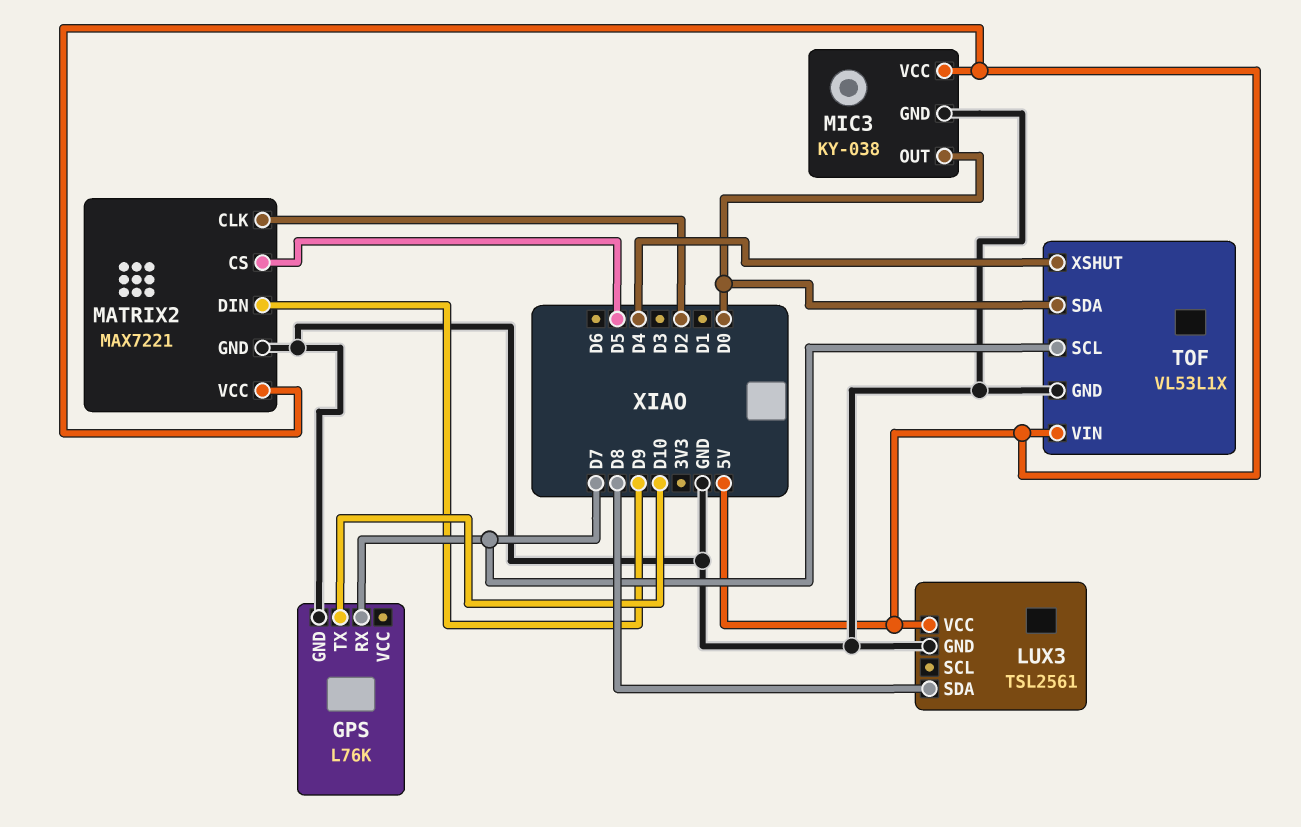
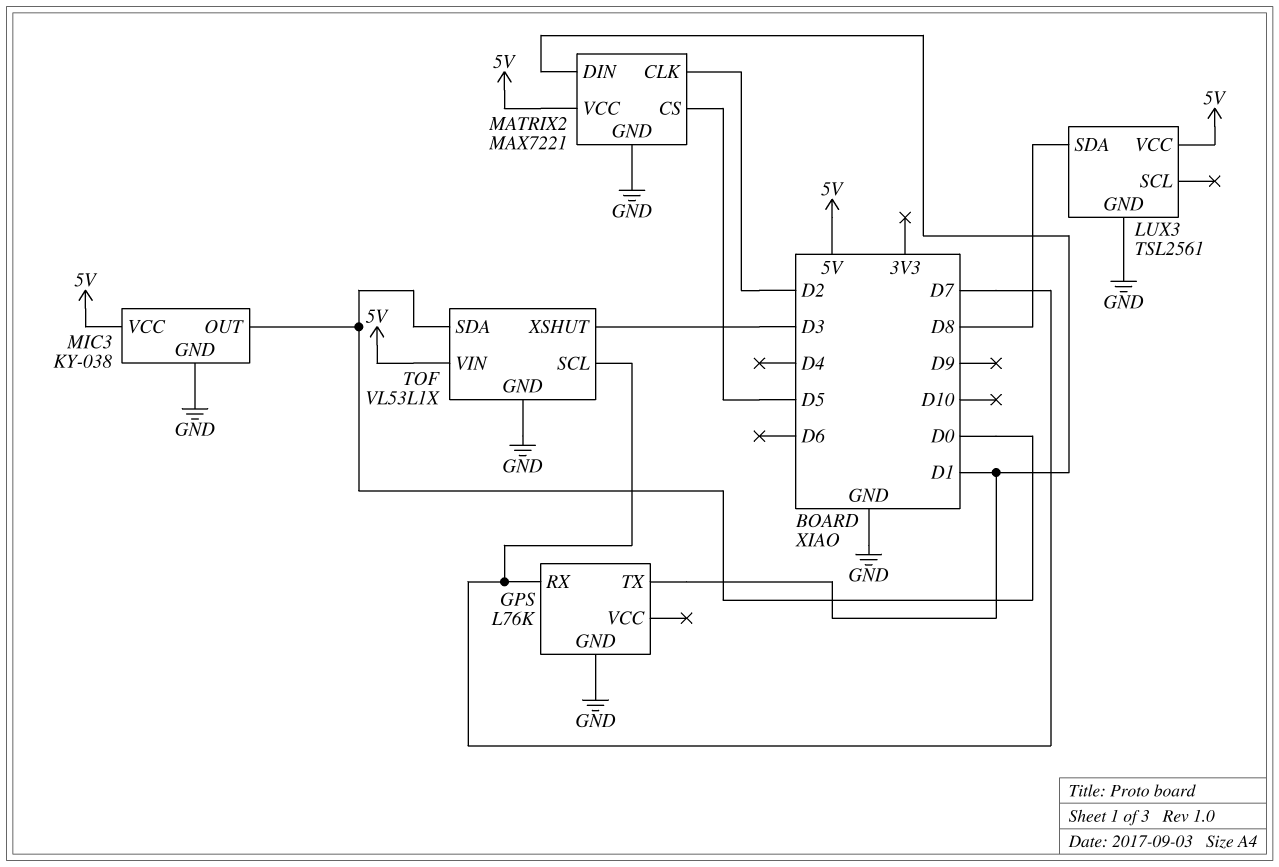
GPS pin TX: D10 -> D1
MATRIX2 pin DIN: D9 -> D1
TOF pin XSHUT: D4 -> D3

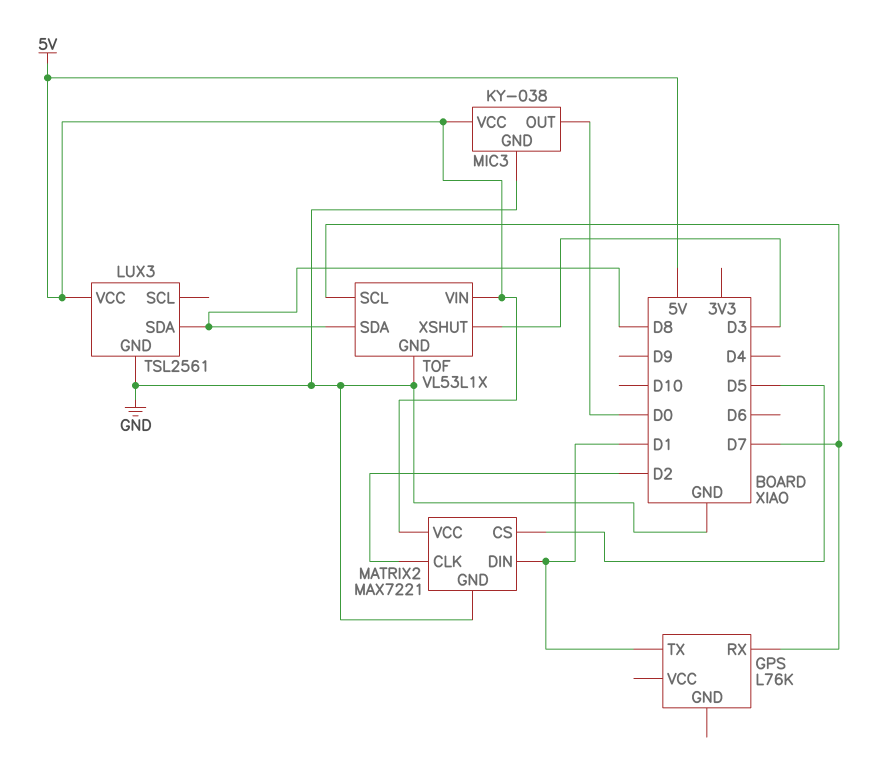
GPS pin GND: GND -> none
TOF pin SDA: D0 -> D8

